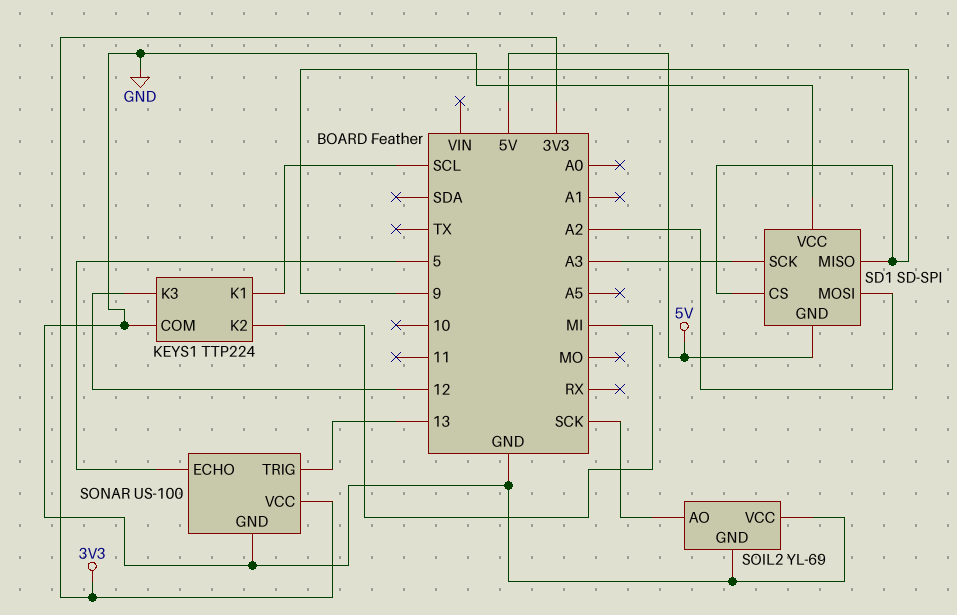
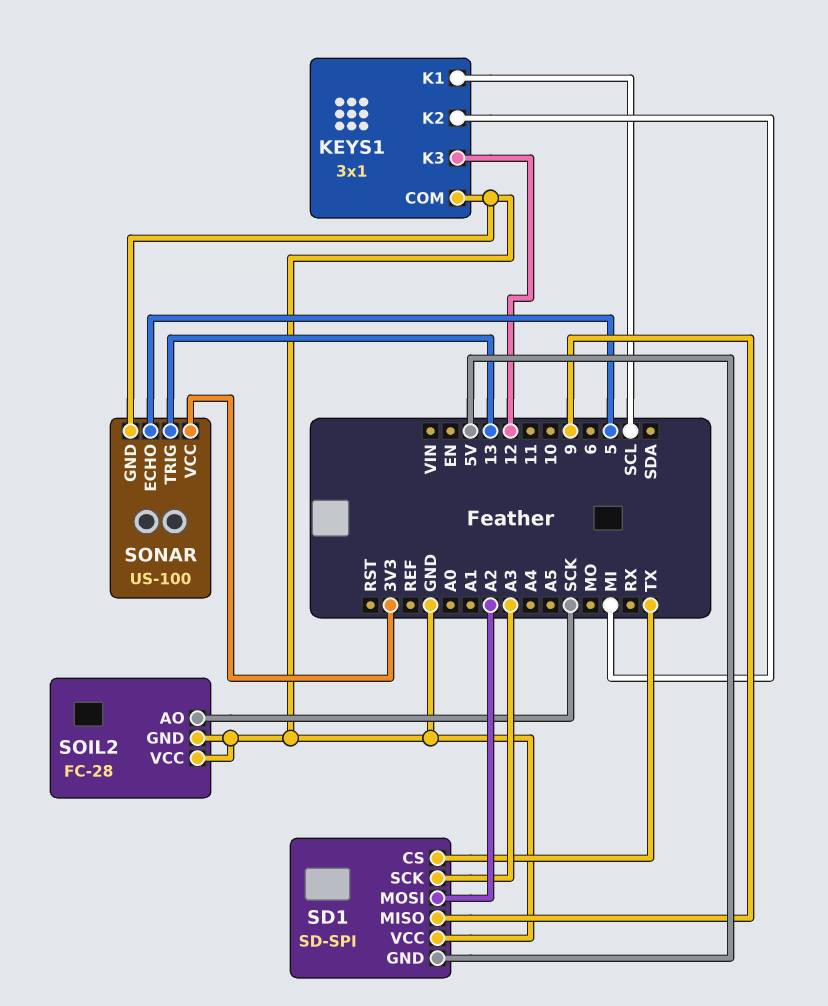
KEYS1: TTP224 -> 3x1
SD1 pin CS: 9 -> TX
SOIL2: YL-69 -> FC-28

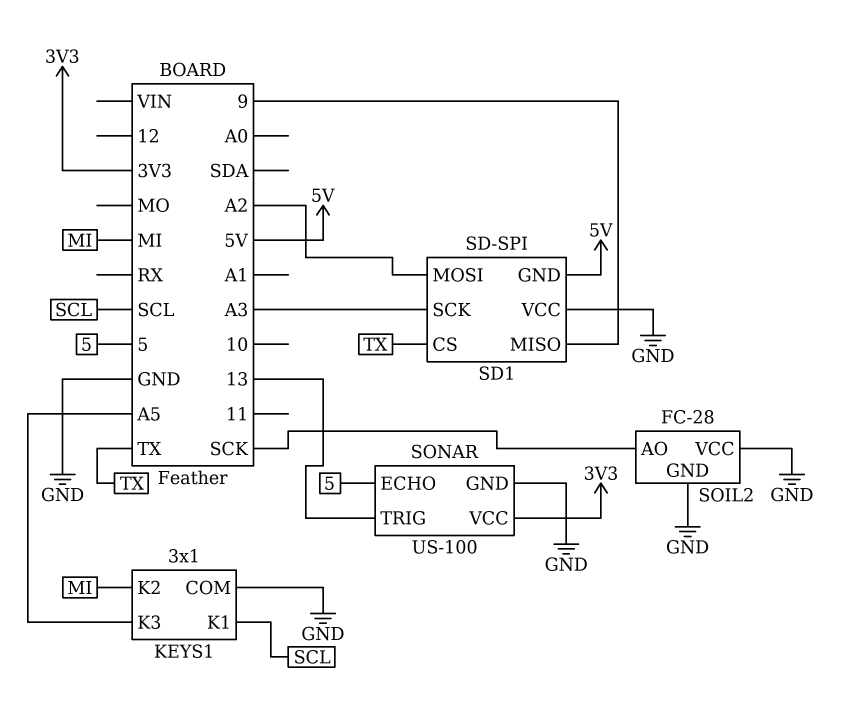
KEYS1 pin K3: 12 -> A5

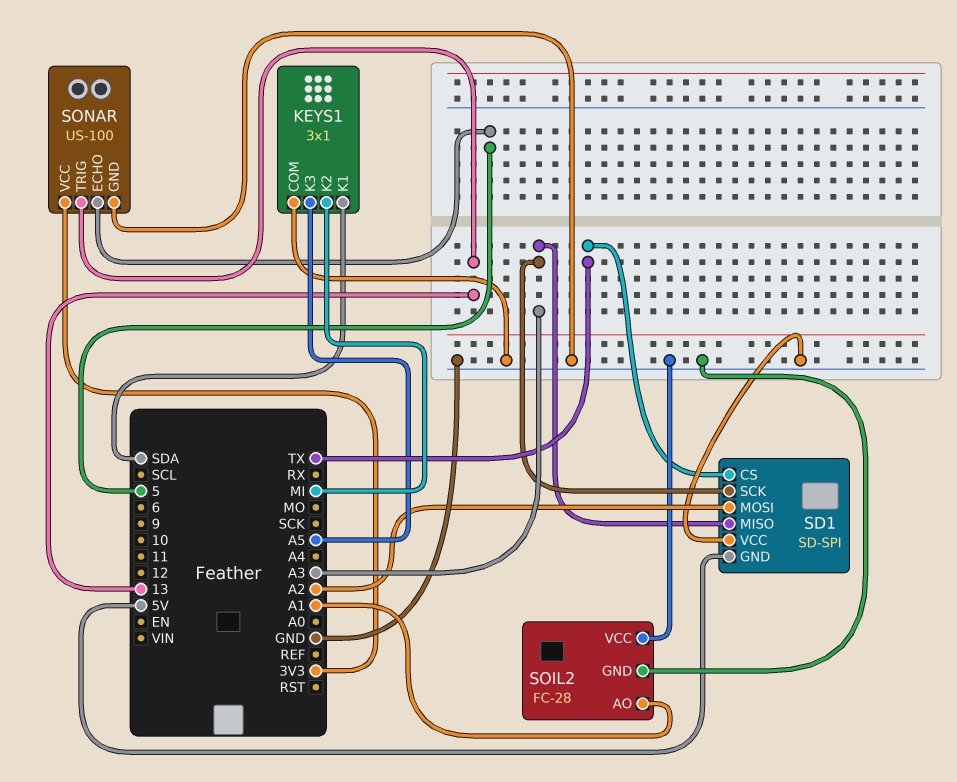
KEYS1 pin K1: SCL -> SDA
SD1 pin MISO: 9 -> A3
SOIL2 pin AO: SCK -> A1

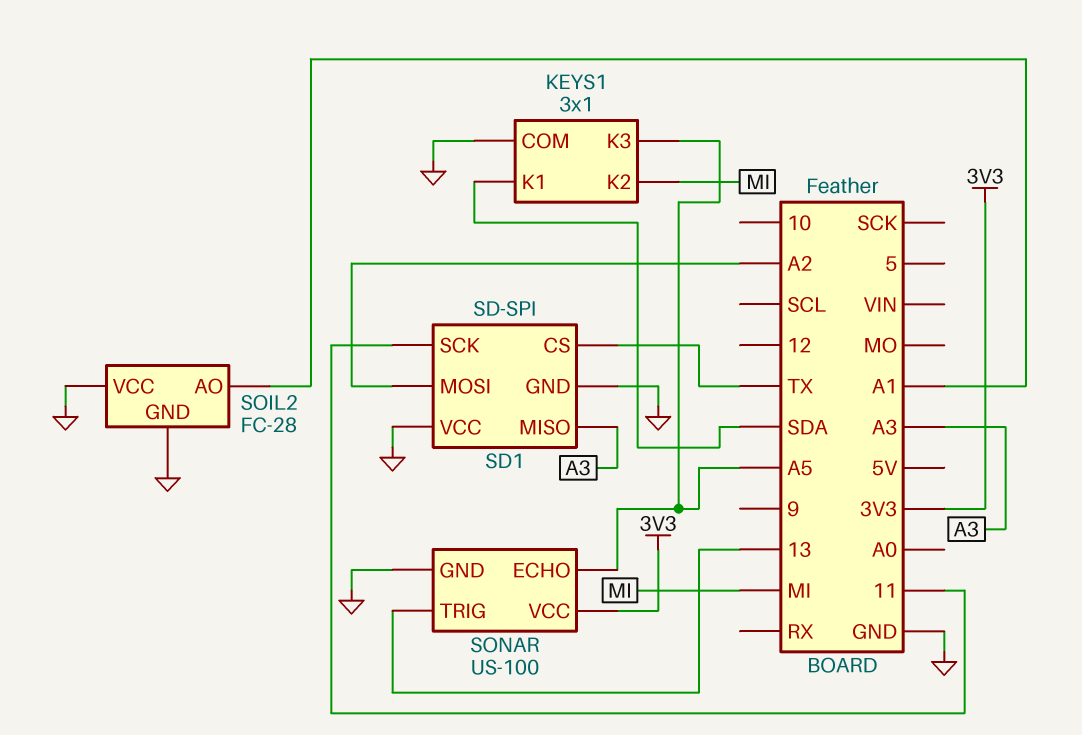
SD1 pin GND: 5V -> GND
SD1 pin SCK: A3 -> 11
SONAR pin ECHO: 5 -> A5

